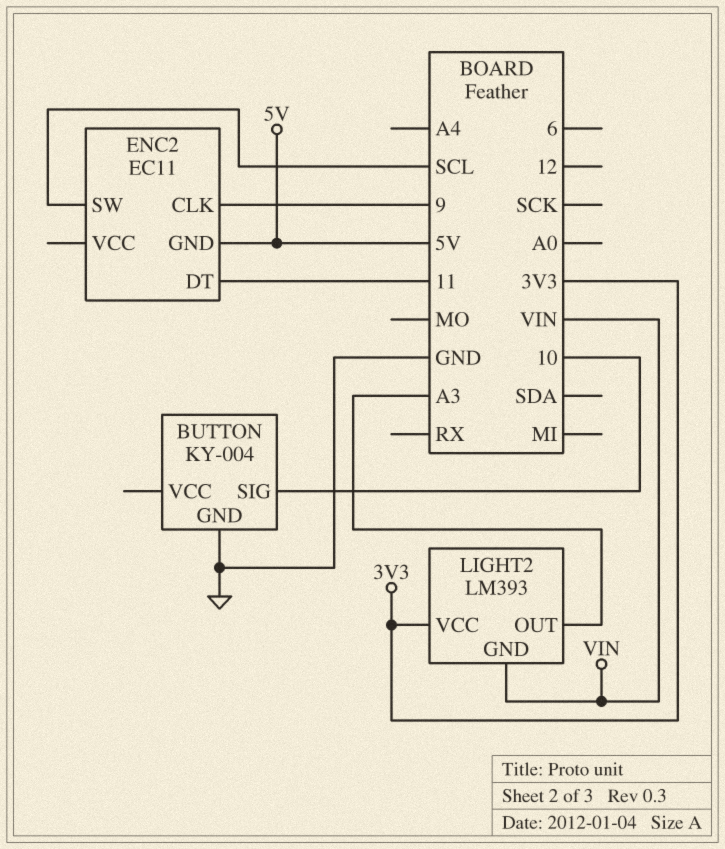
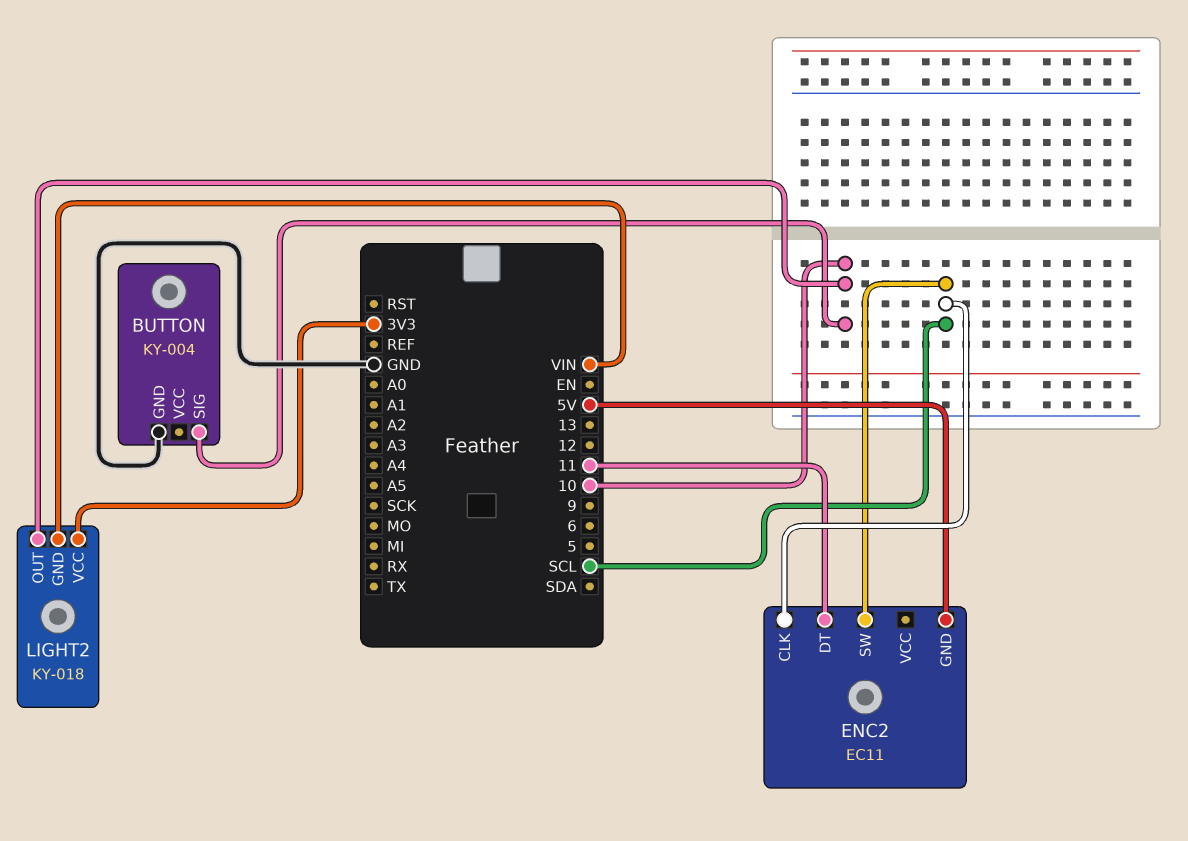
ENC2 pin CLK: 9 -> SCL
LIGHT2: LM393 -> KY-018
LIGHT2 pin OUT: A3 -> 10

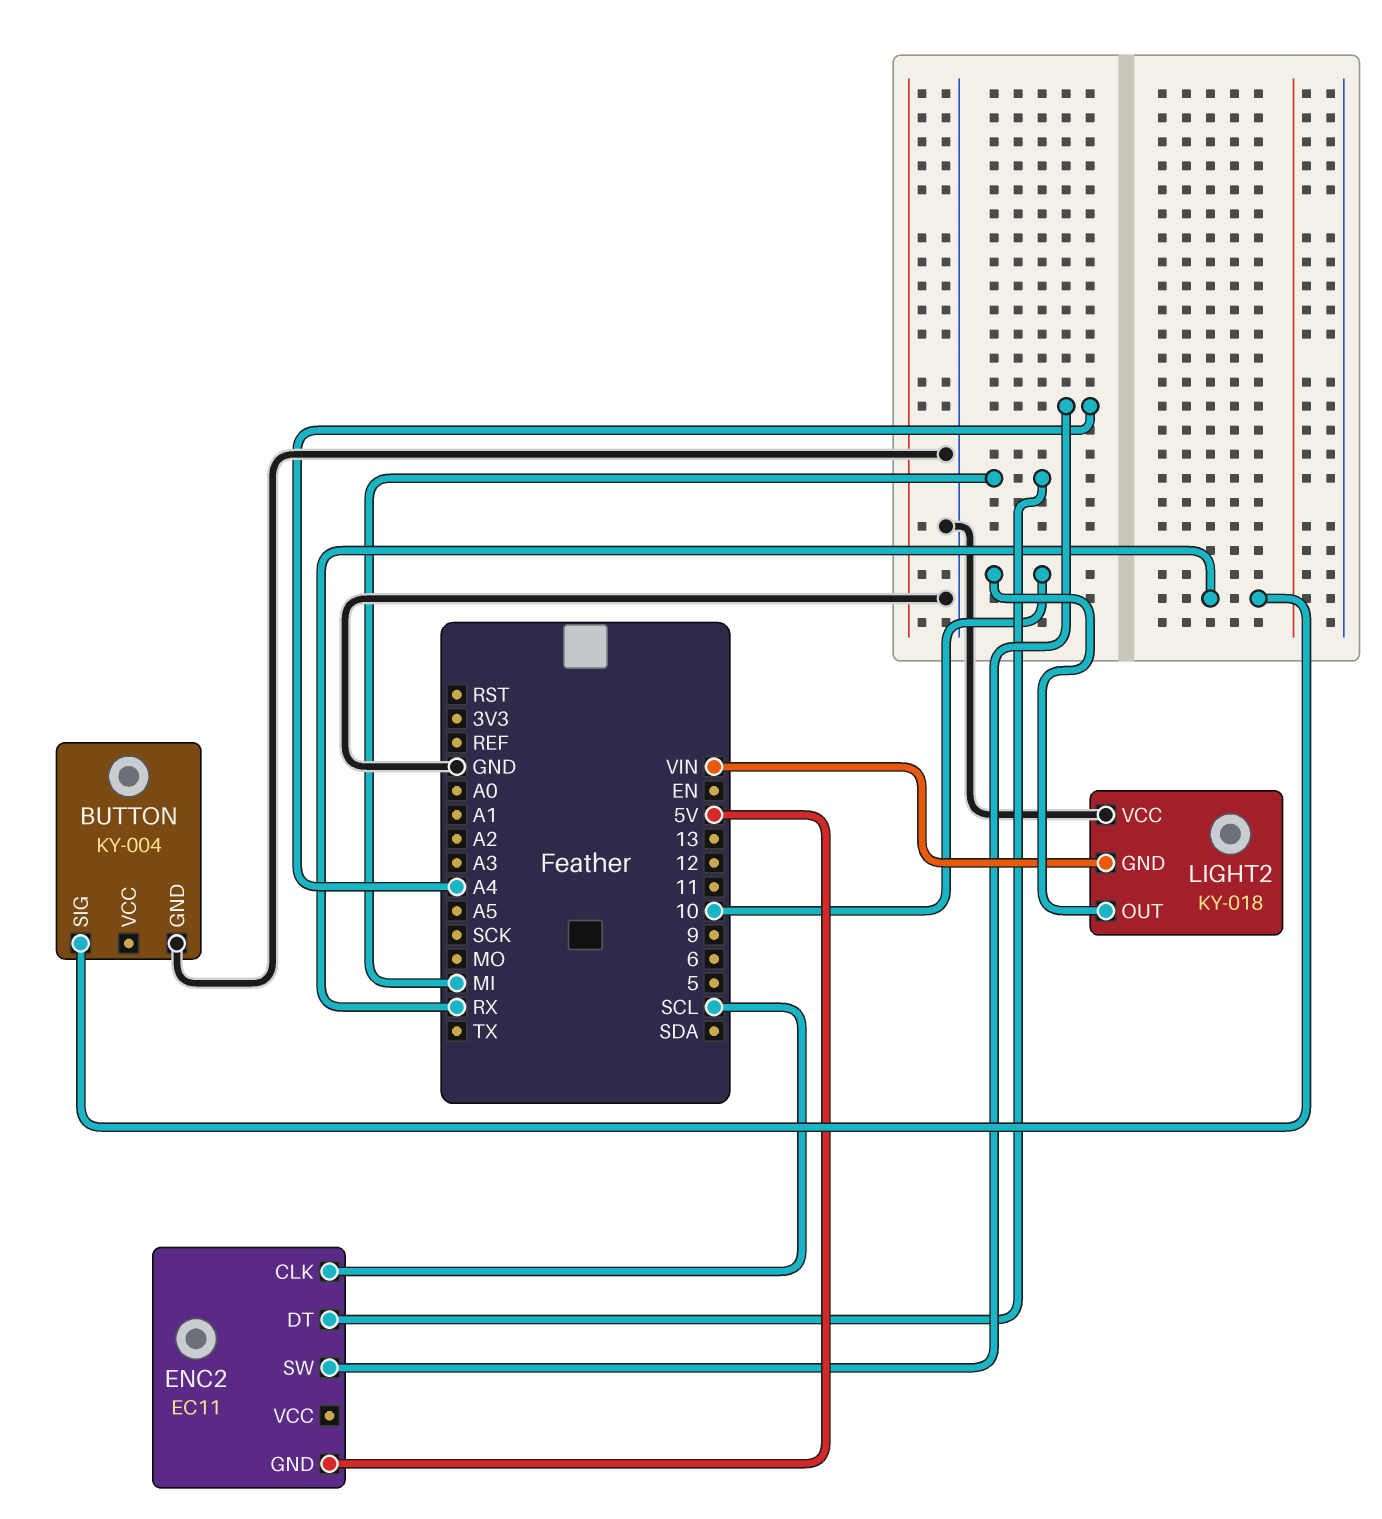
BUTTON pin SIG: 10 -> RX
ENC2 pin DT: 11 -> MI
ENC2 pin SW: SCL -> A4
LIGHT2 pin VCC: 3V3 -> GND

